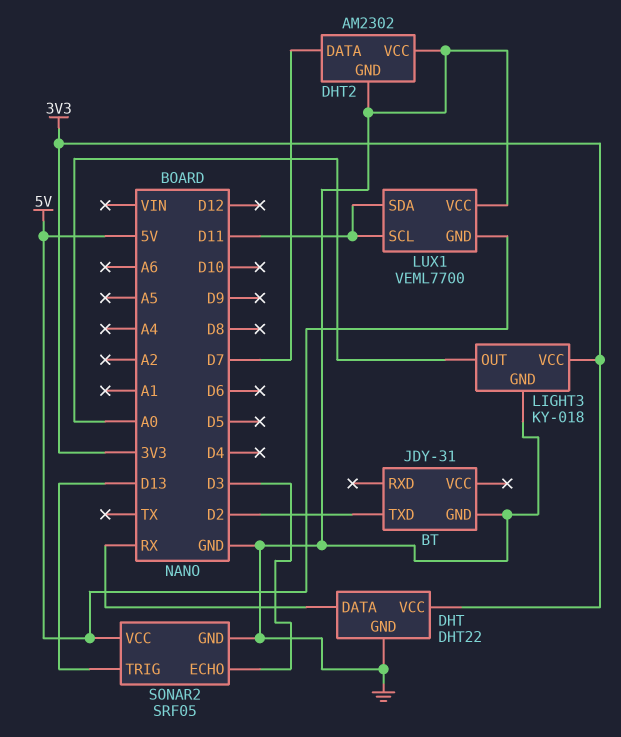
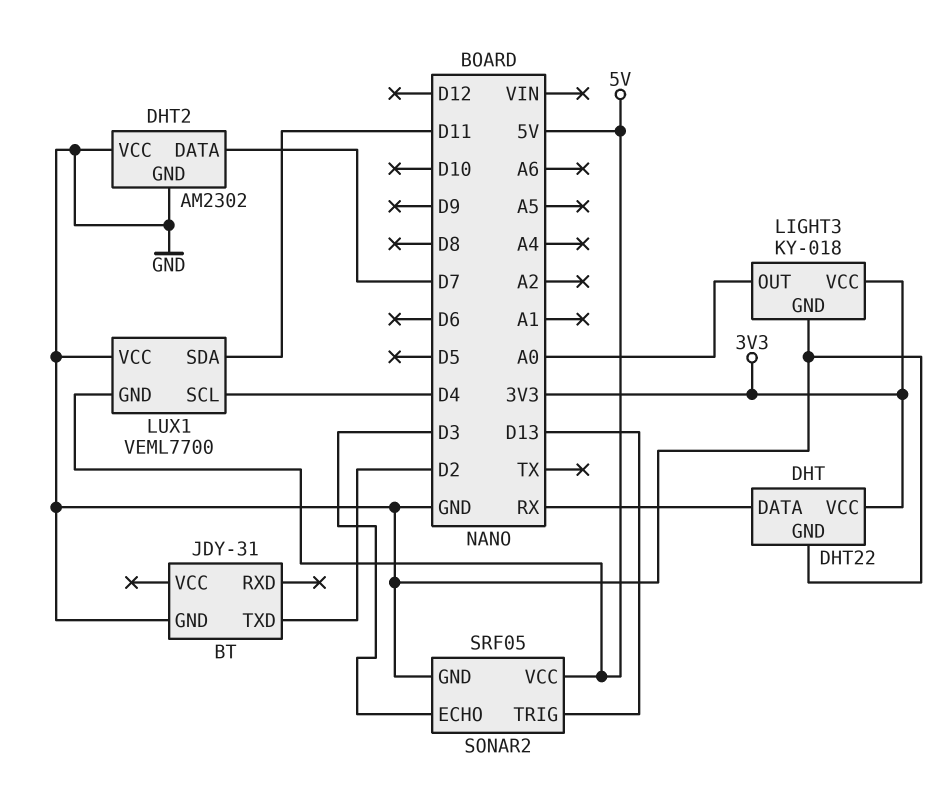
LUX1 pin SCL: D11 -> D4

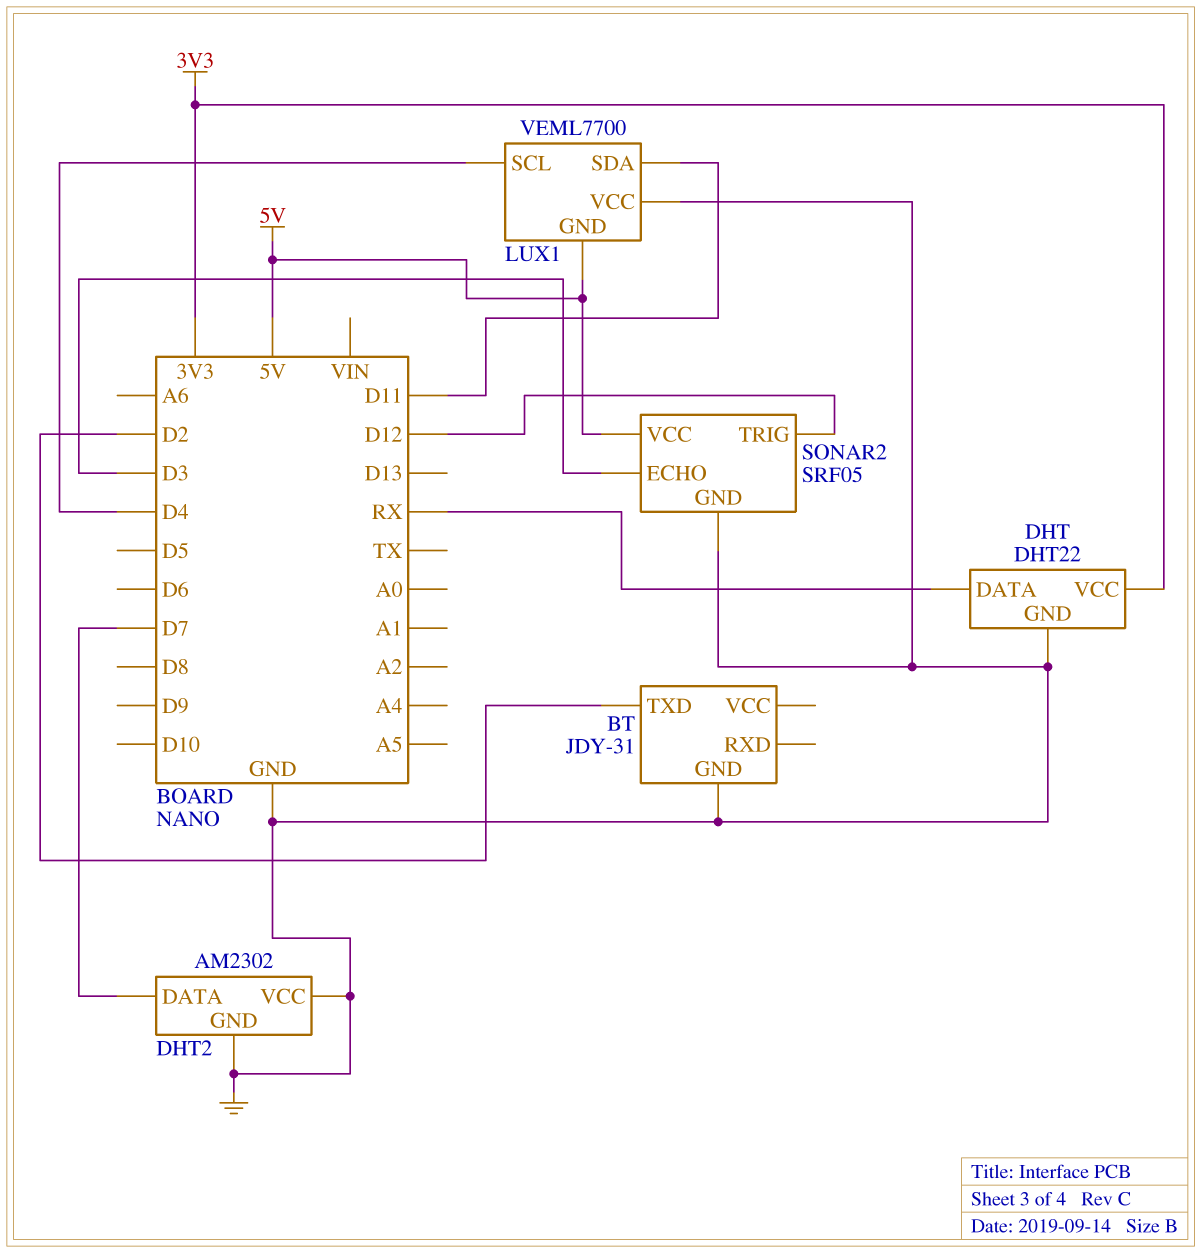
LIGHT3: KY-018 -> none
LIGHT3 pin GND: GND -> none
LIGHT3 pin OUT: A0 -> none
LIGHT3 pin VCC: 3V3 -> none
SONAR2 pin TRIG: D13 -> D12

